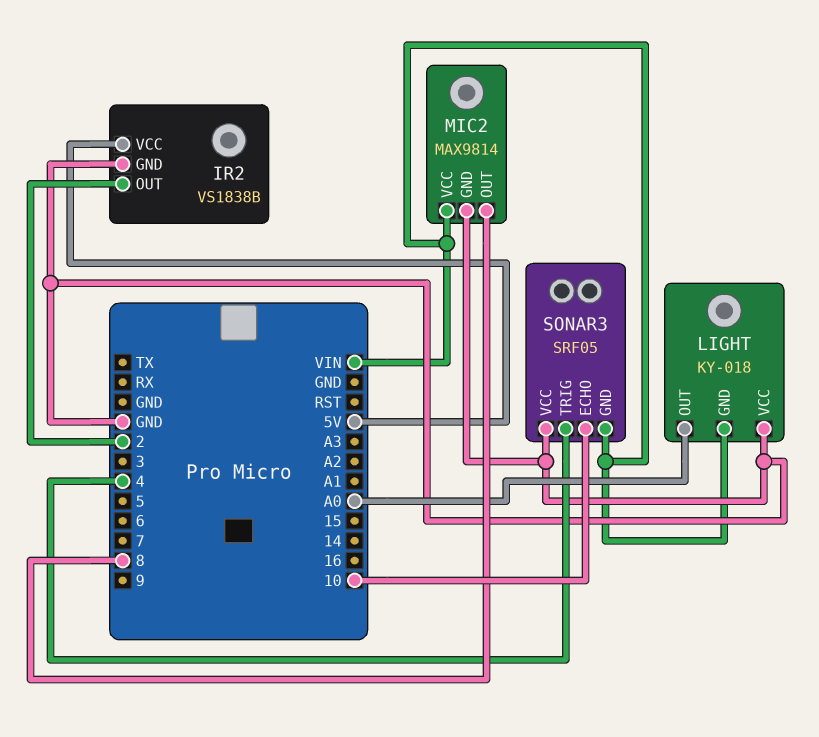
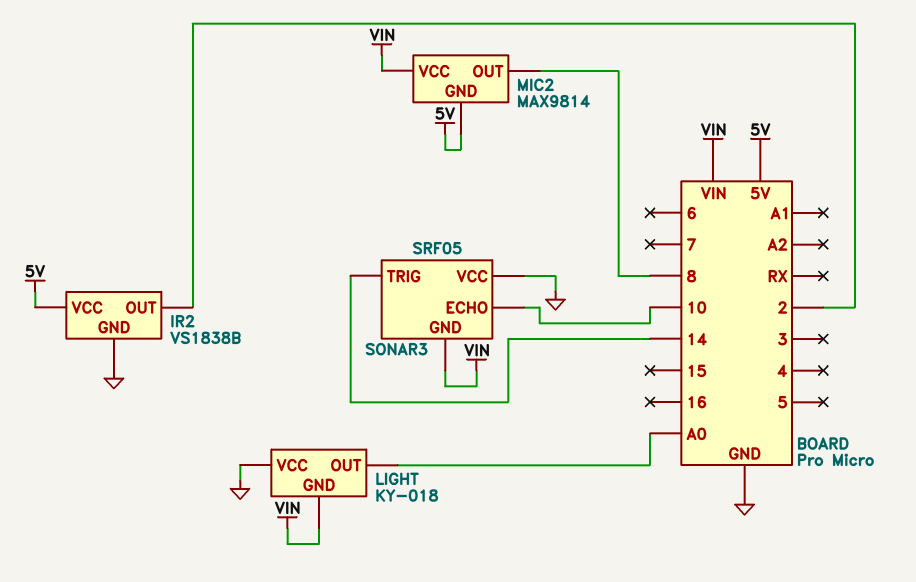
MIC2 pin GND: GND -> 5V
SONAR3 pin TRIG: 4 -> 14

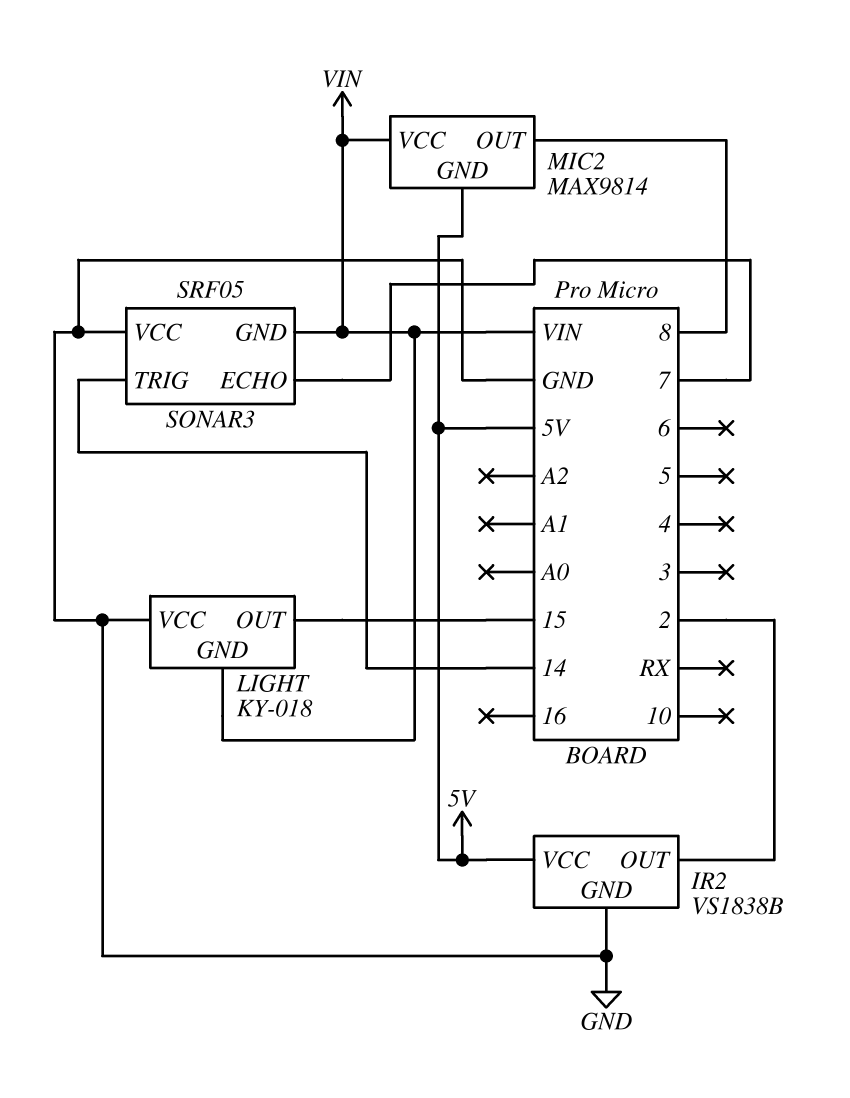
LIGHT pin OUT: A0 -> 15
SONAR3 pin ECHO: 10 -> 7

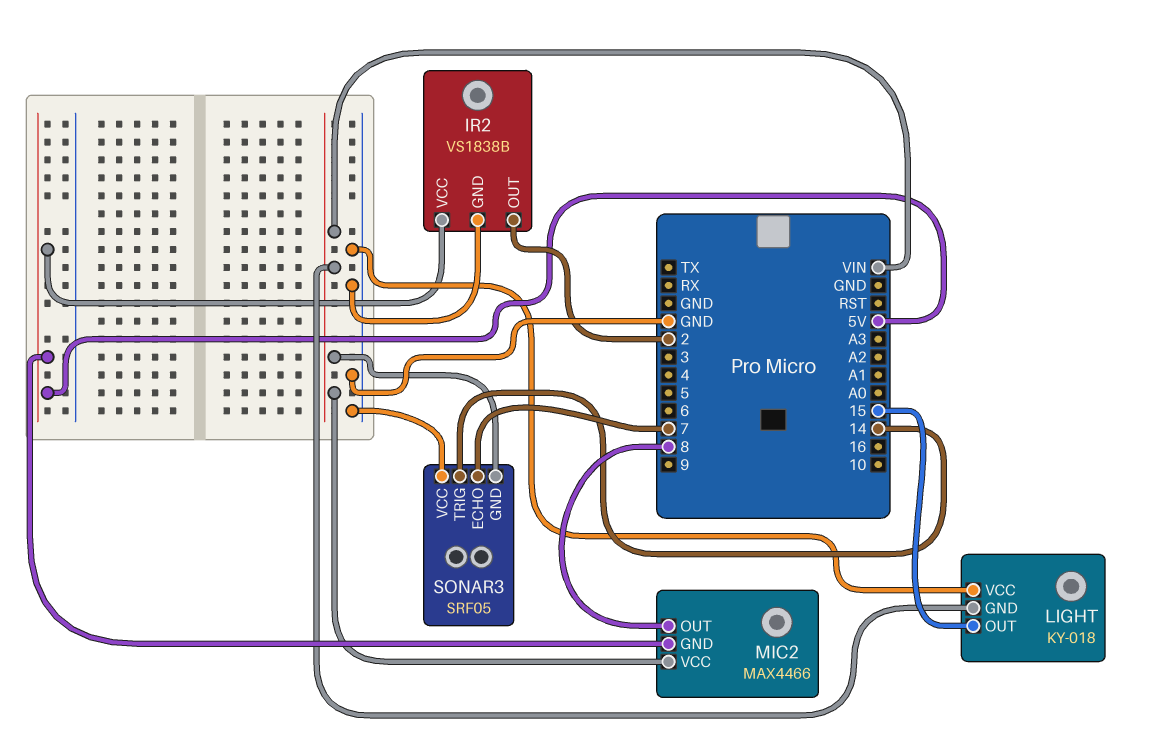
MIC2: MAX9814 -> MAX4466

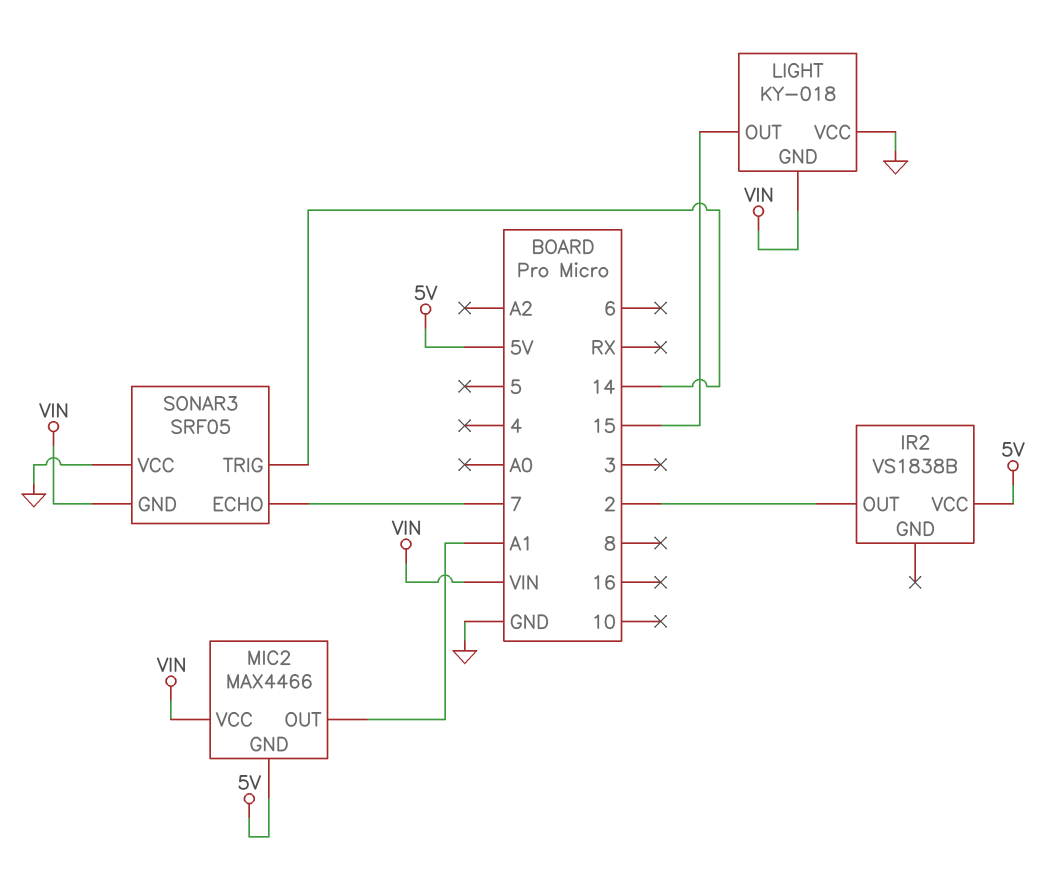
IR2 pin GND: GND -> none
MIC2 pin OUT: 8 -> A1

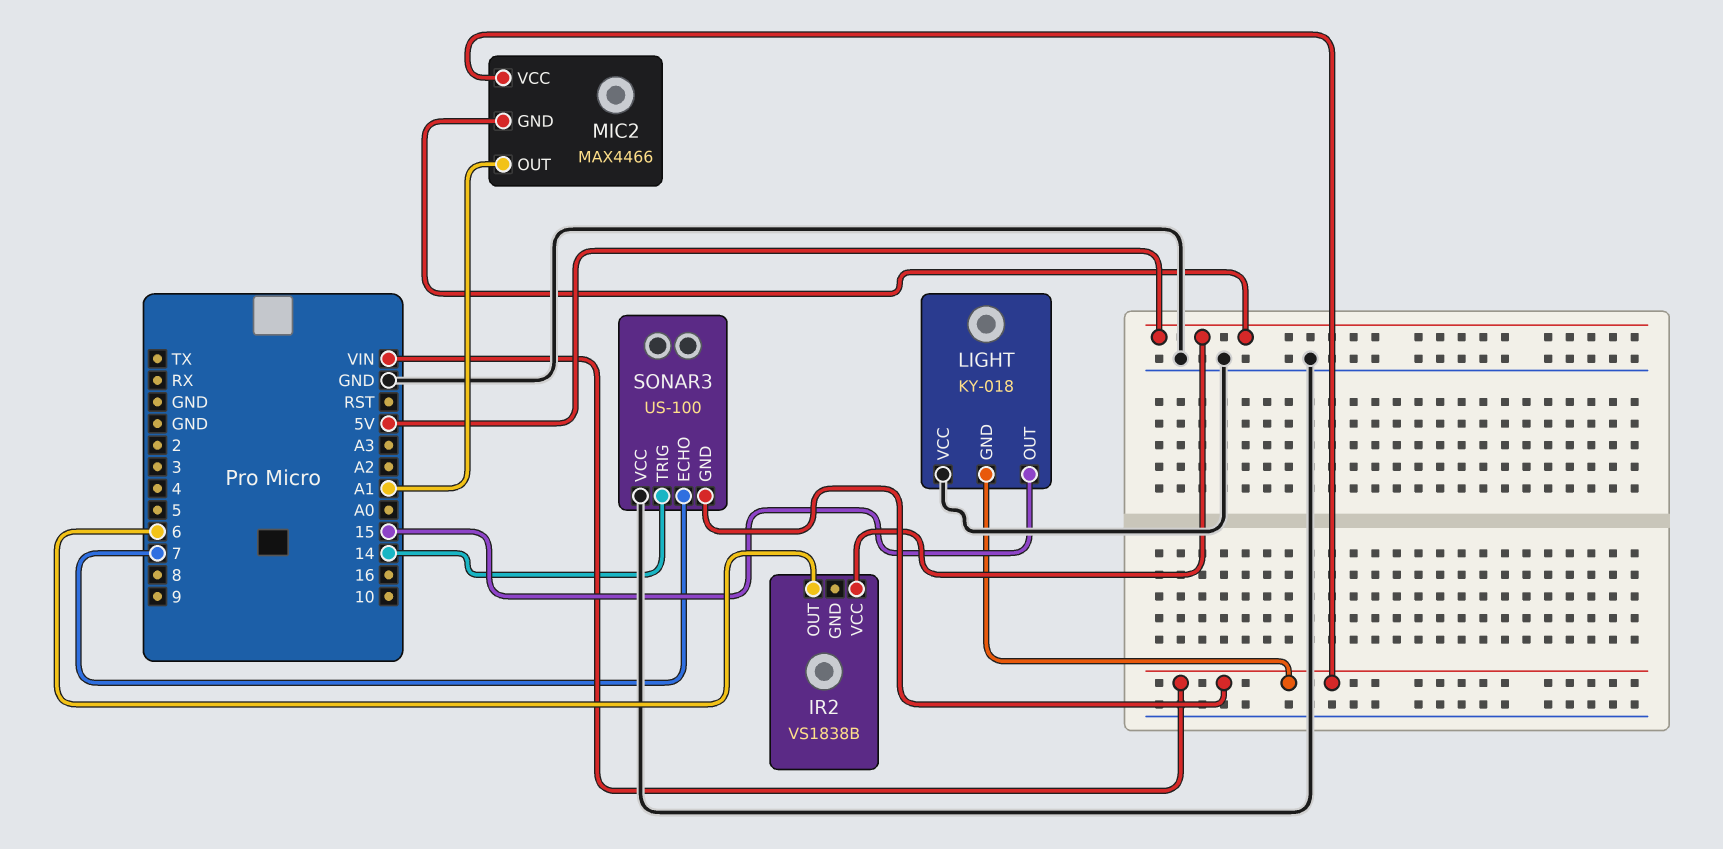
IR2 pin OUT: 2 -> 6
SONAR3: SRF05 -> US-100

